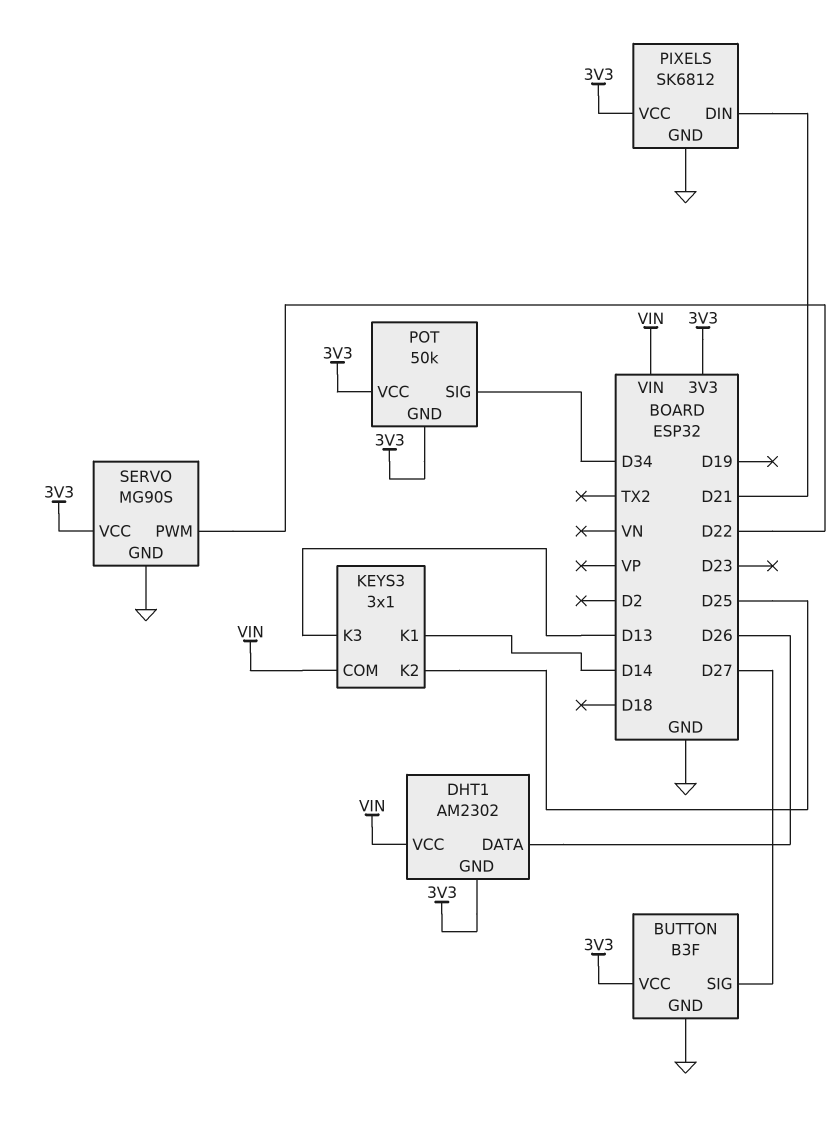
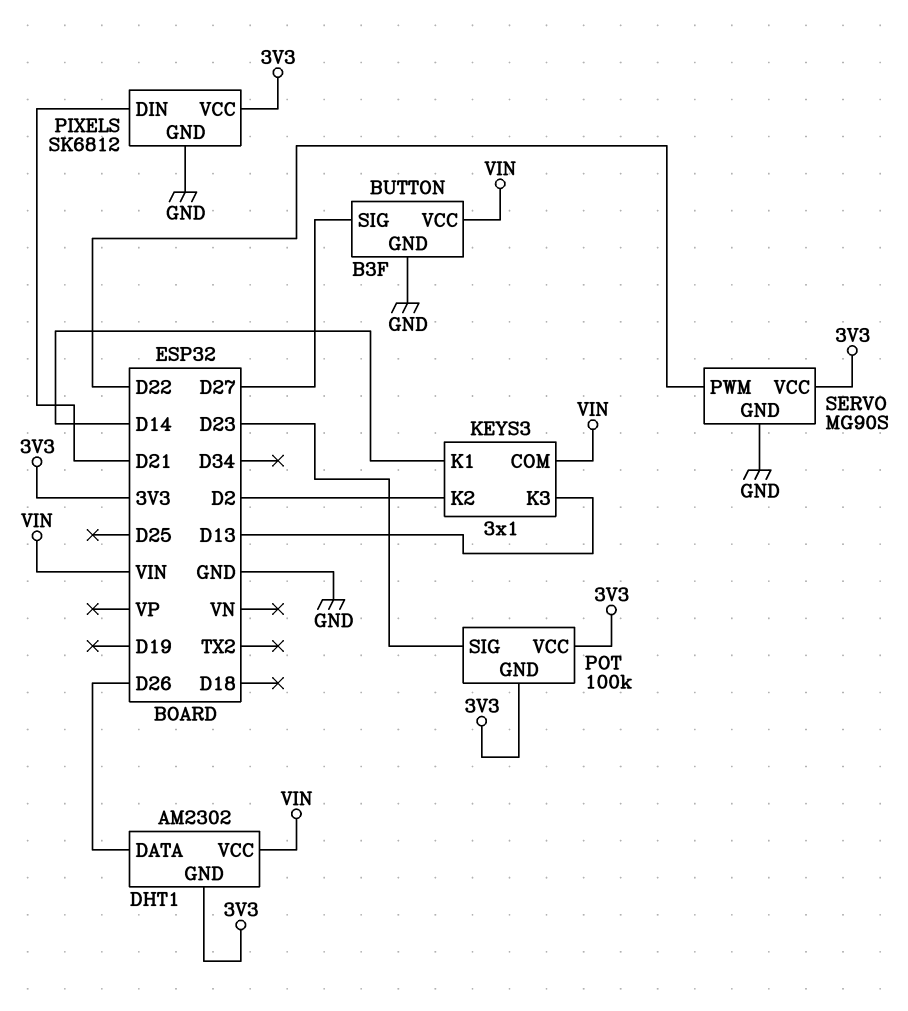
BUTTON pin VCC: 3V3 -> VIN
KEYS3 pin K2: D25 -> D2
POT: 50k -> 100k
POT pin SIG: D34 -> D23

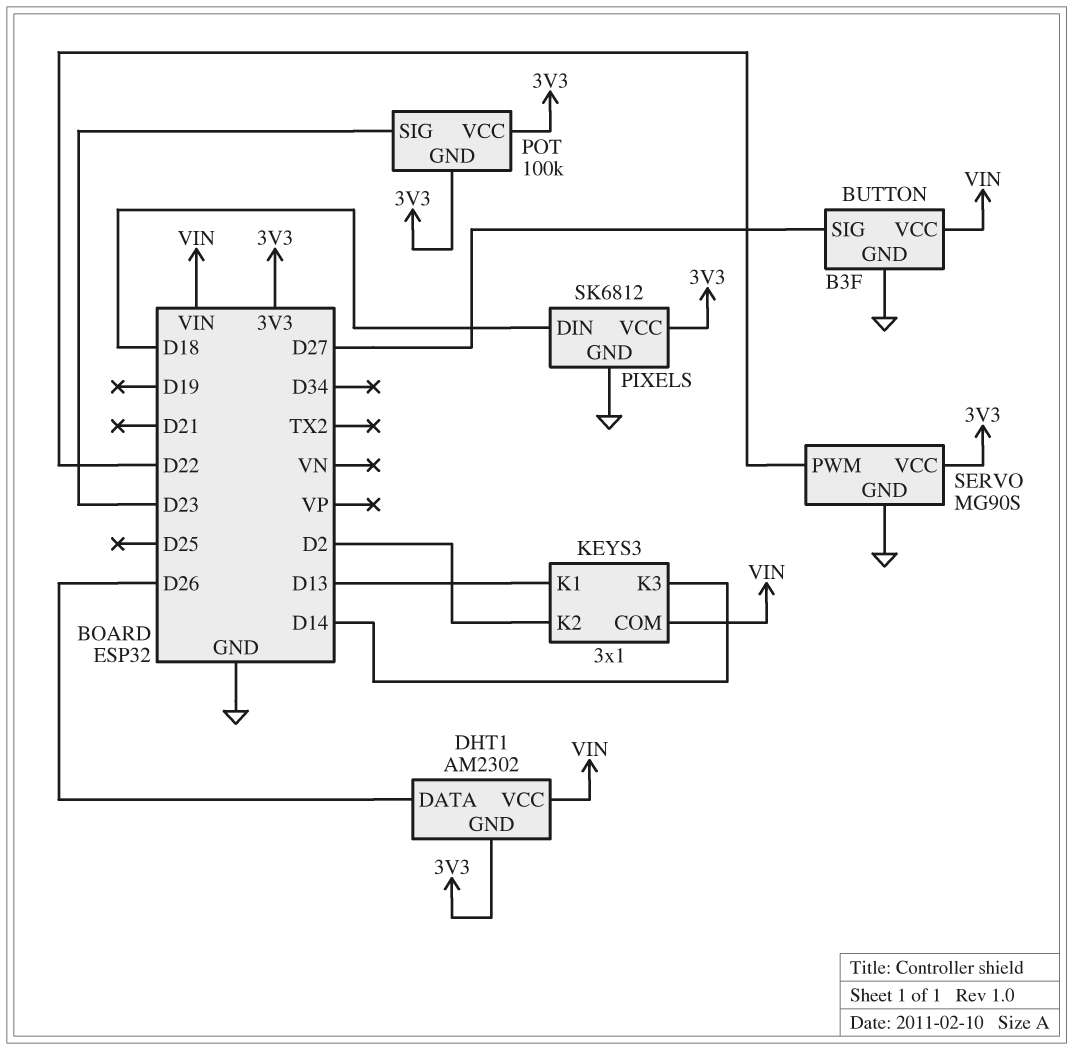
KEYS3 pin K1: D14 -> D13
KEYS3 pin K3: D13 -> D14
PIXELS pin DIN: D21 -> D18

